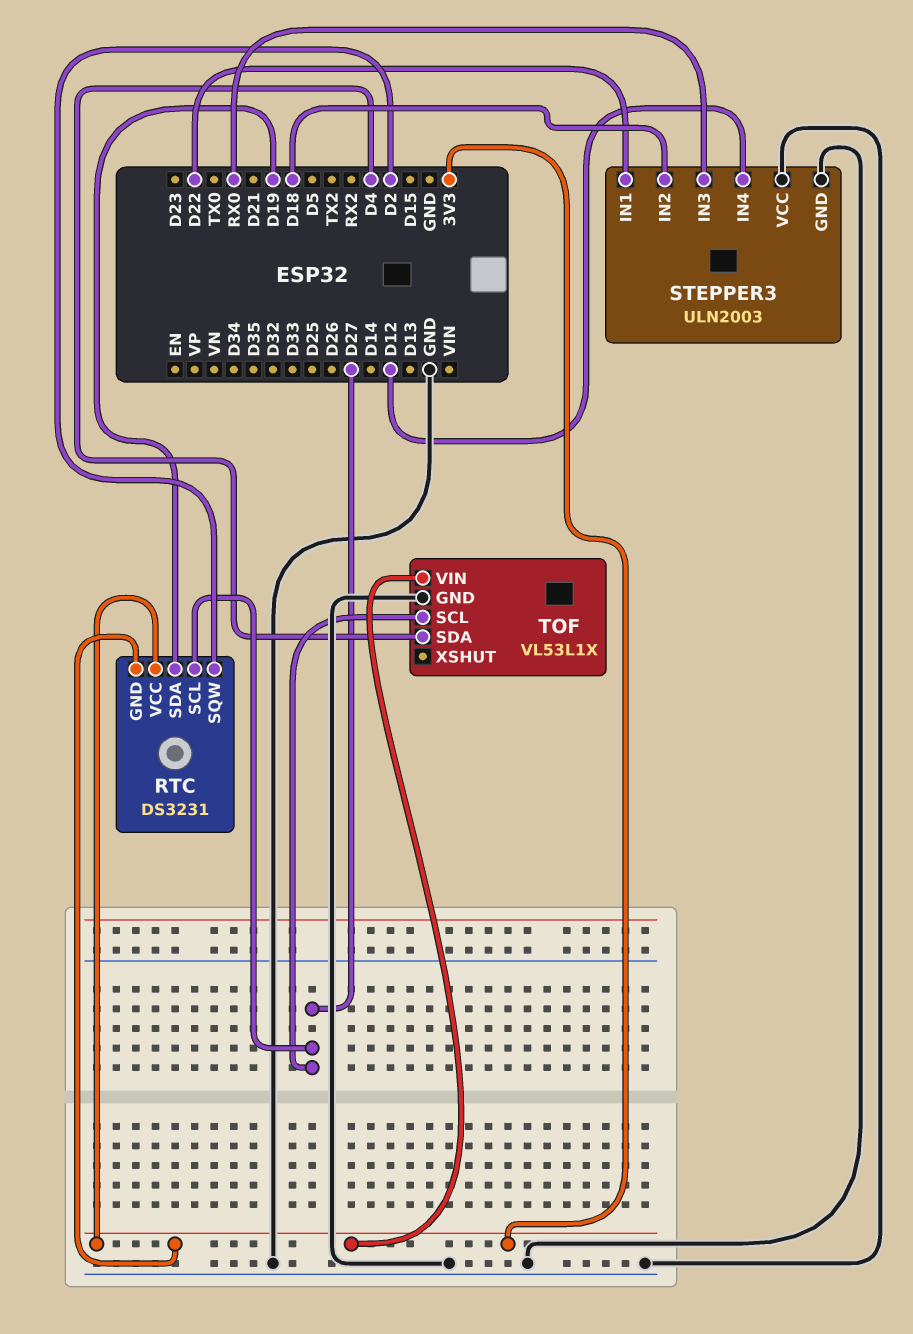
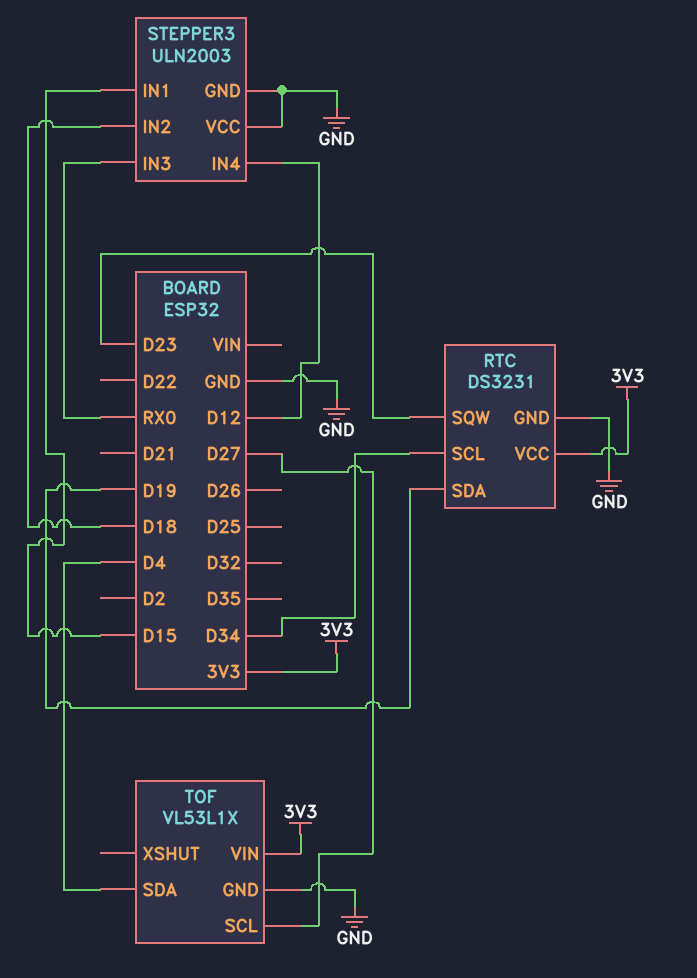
RTC pin GND: 3V3 -> GND
RTC pin SCL: D27 -> D34
RTC pin SQW: D2 -> D23
STEPPER3 pin IN1: D22 -> D15

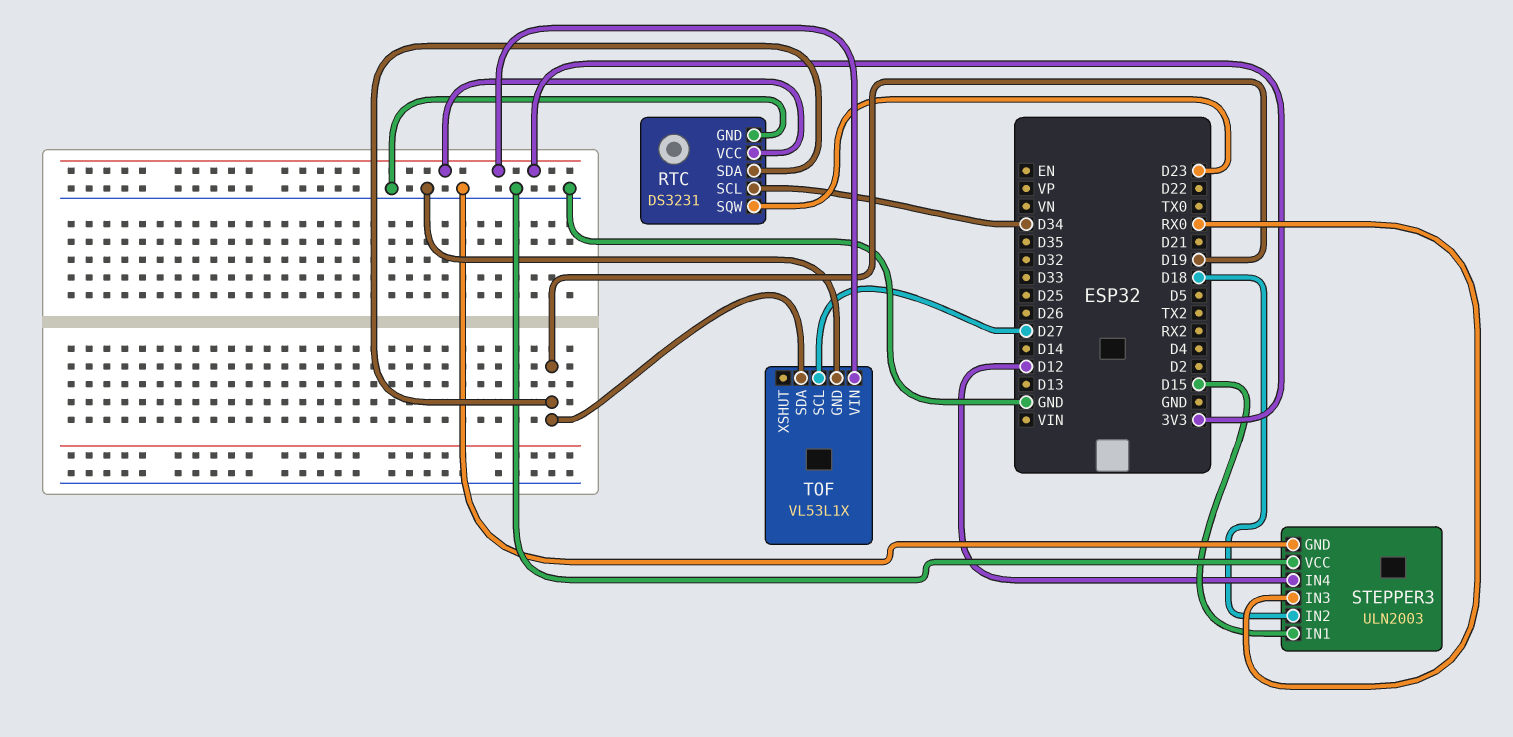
TOF pin SDA: D4 -> D19

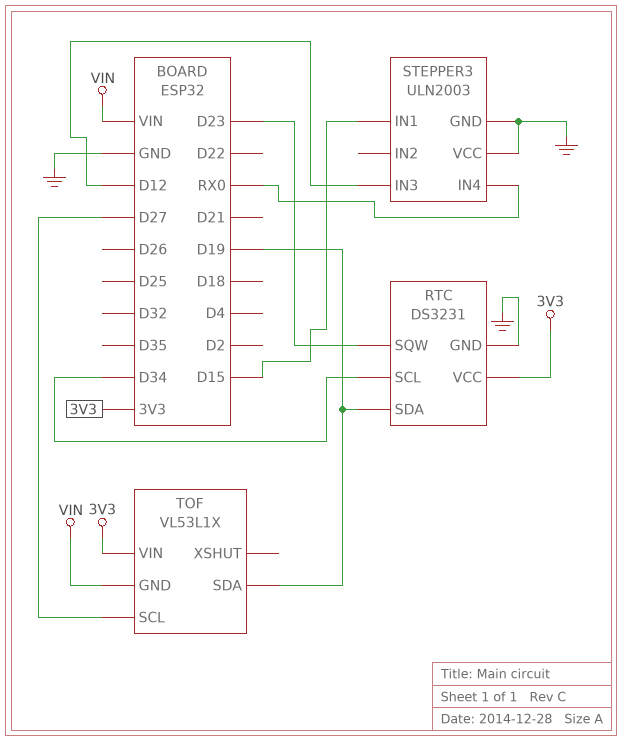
STEPPER3 pin IN2: D18 -> none
STEPPER3 pin IN3: RX0 -> D12
STEPPER3 pin IN4: D12 -> RX0
TOF pin GND: GND -> VIN

